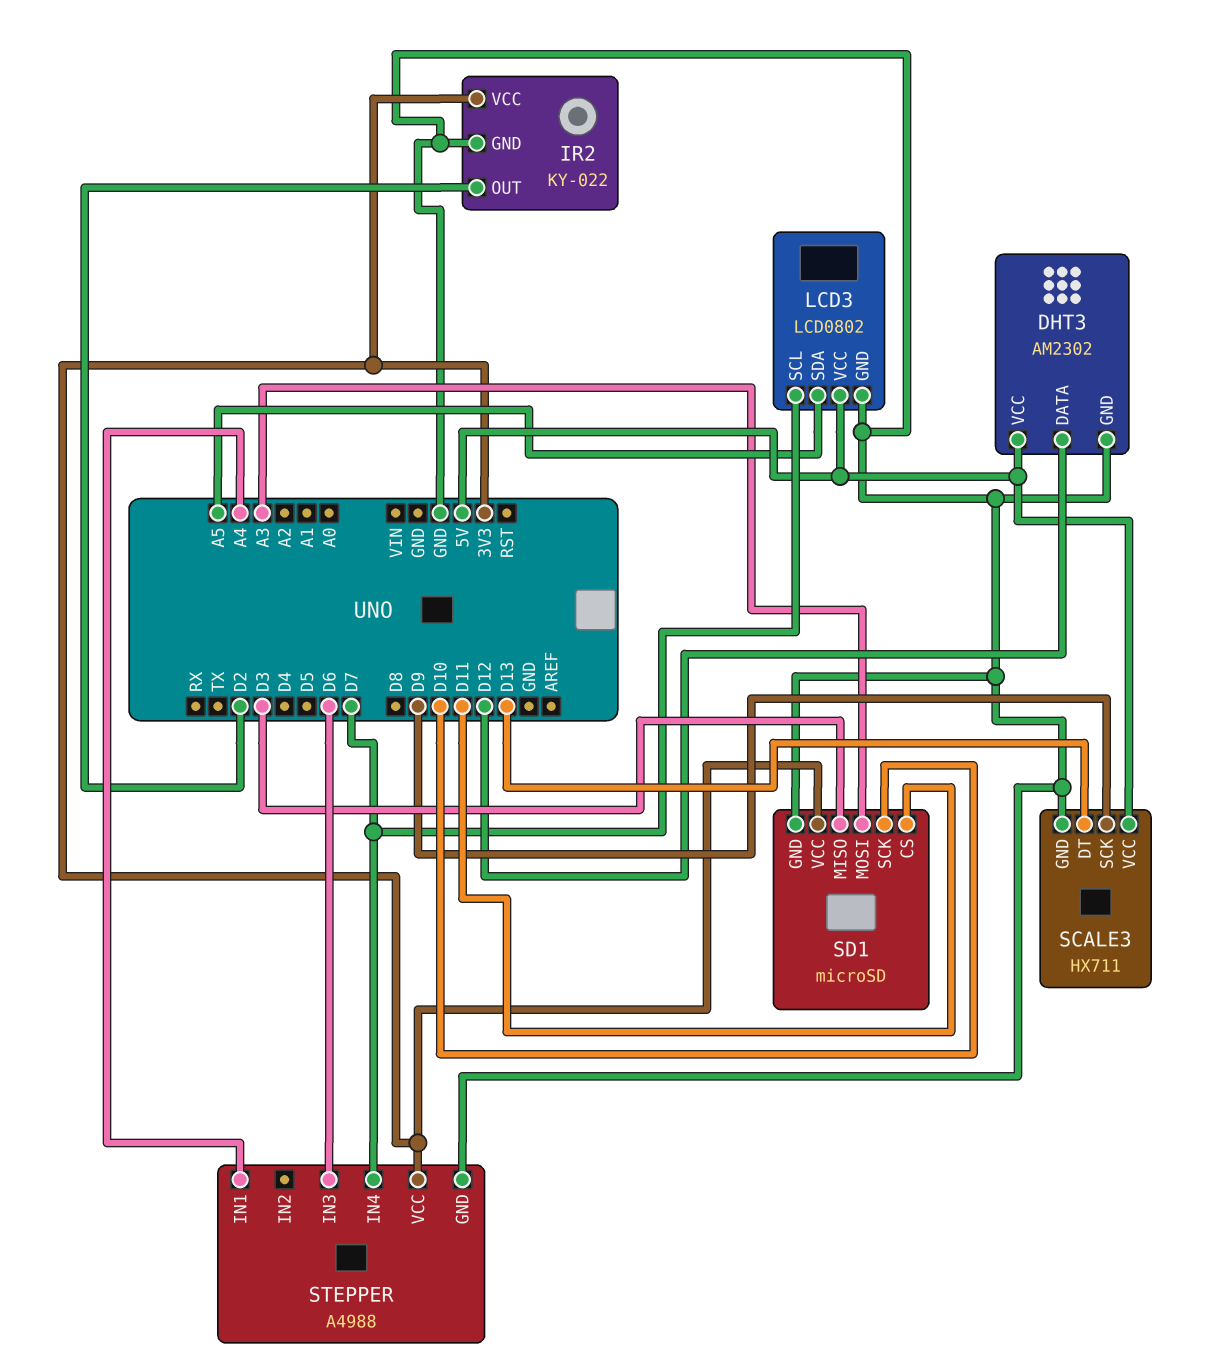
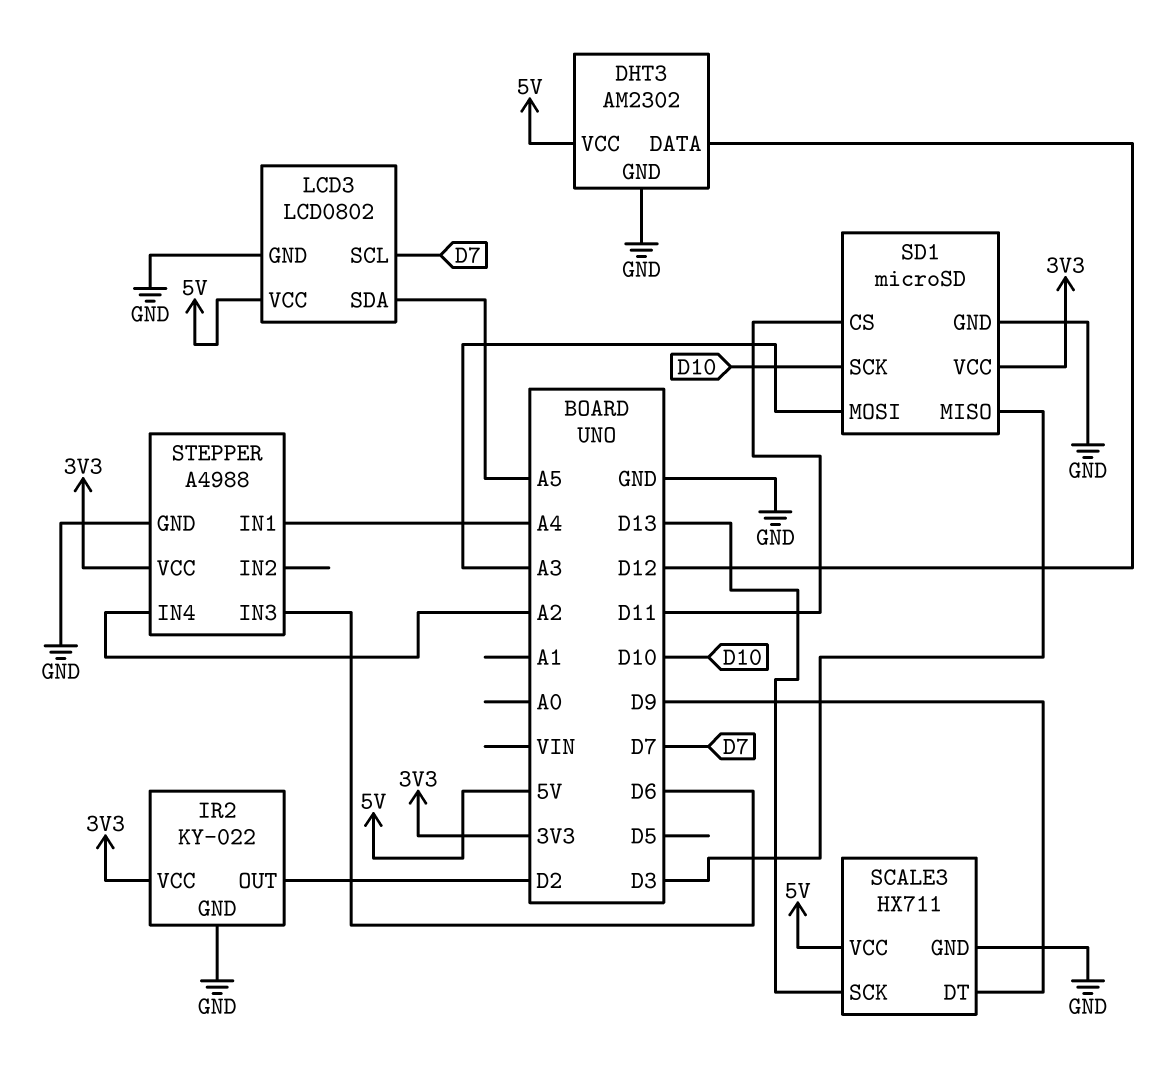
SCALE3 pin DT: D13 -> D9
SCALE3 pin SCK: D9 -> D13
STEPPER pin IN4: D7 -> A2

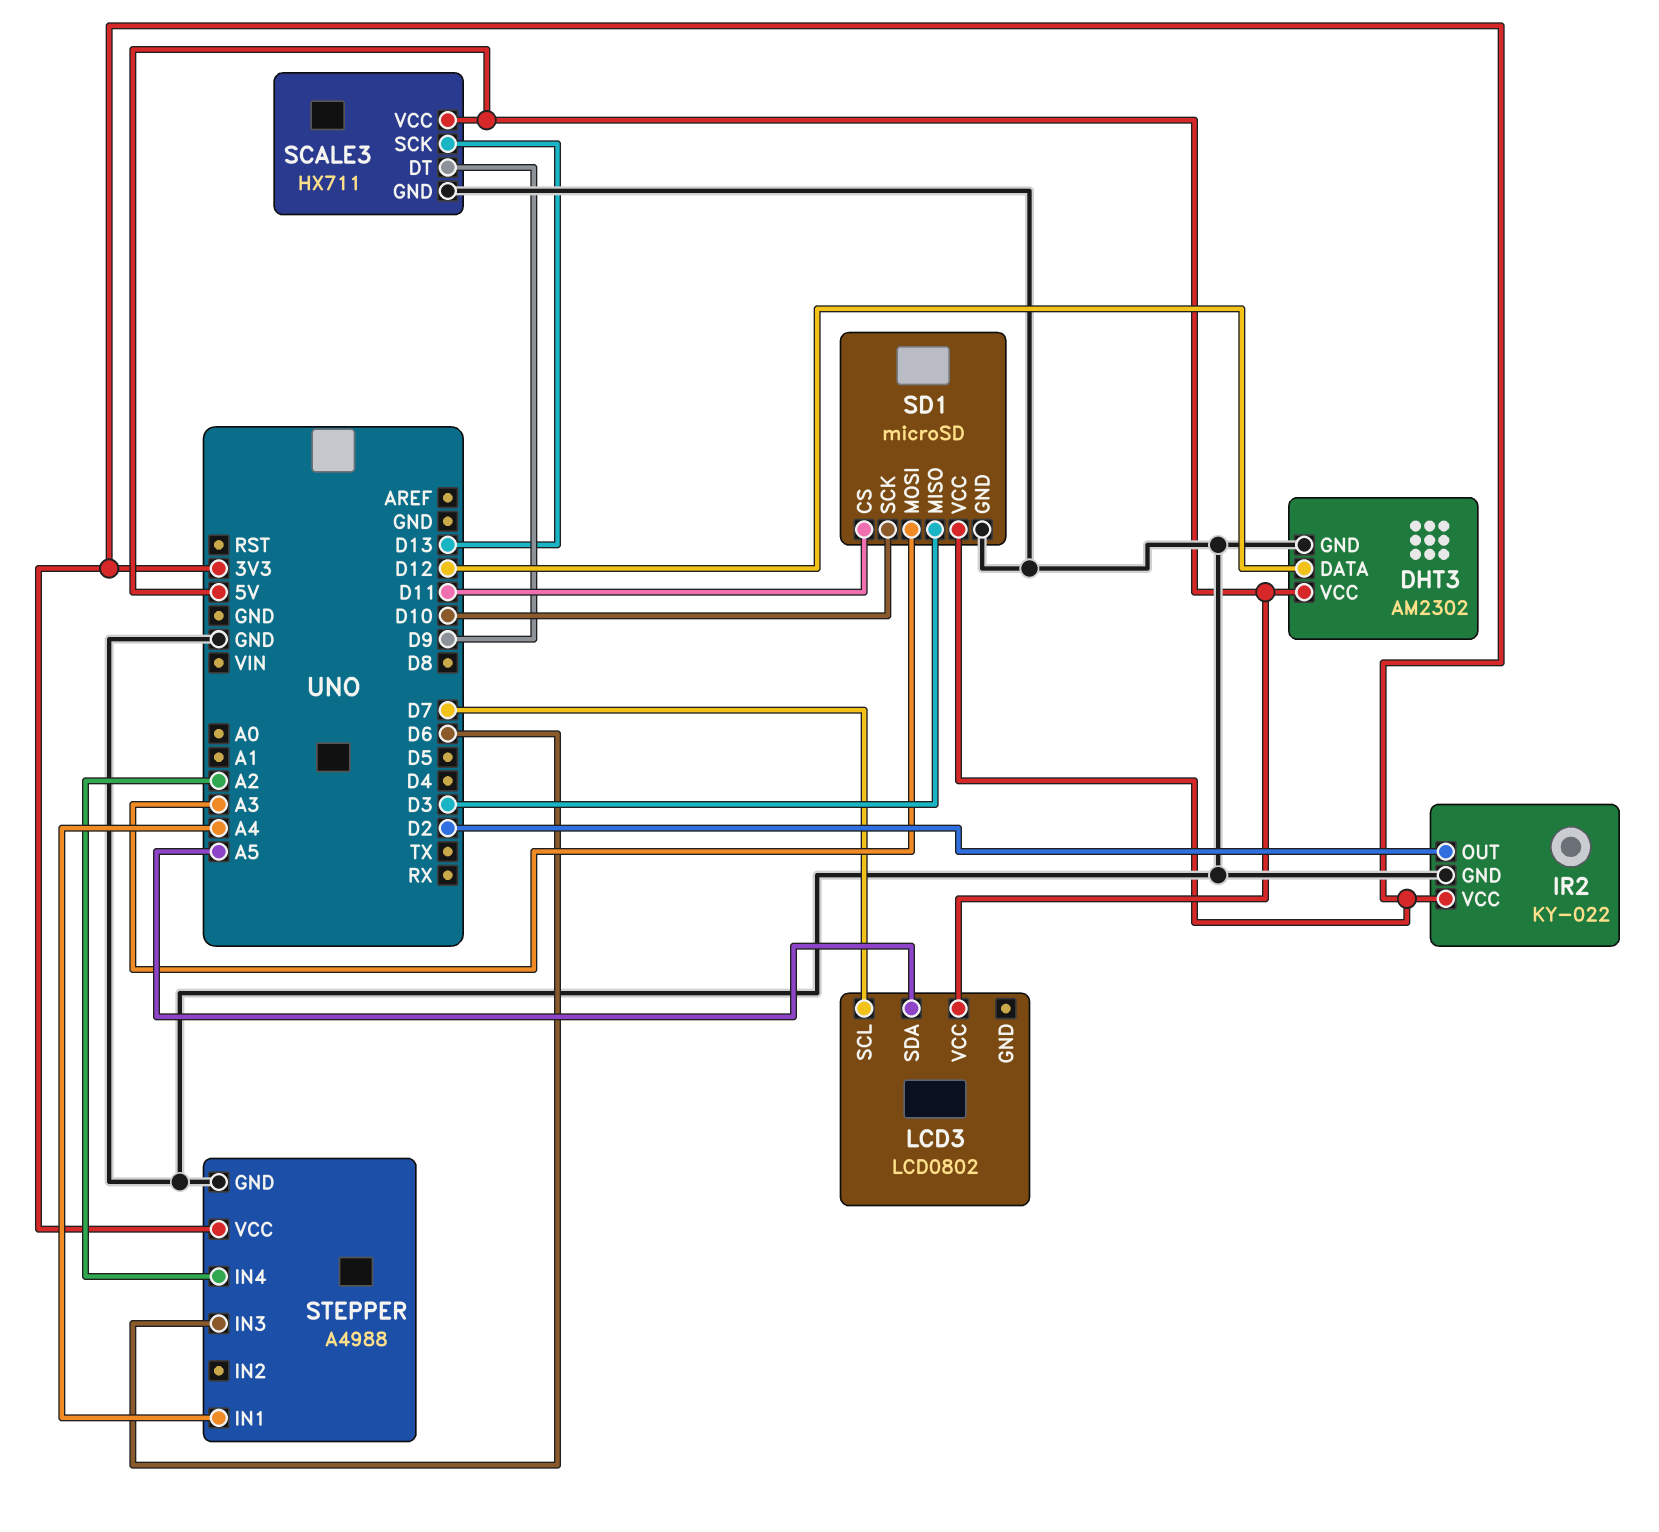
LCD3 pin GND: GND -> none

